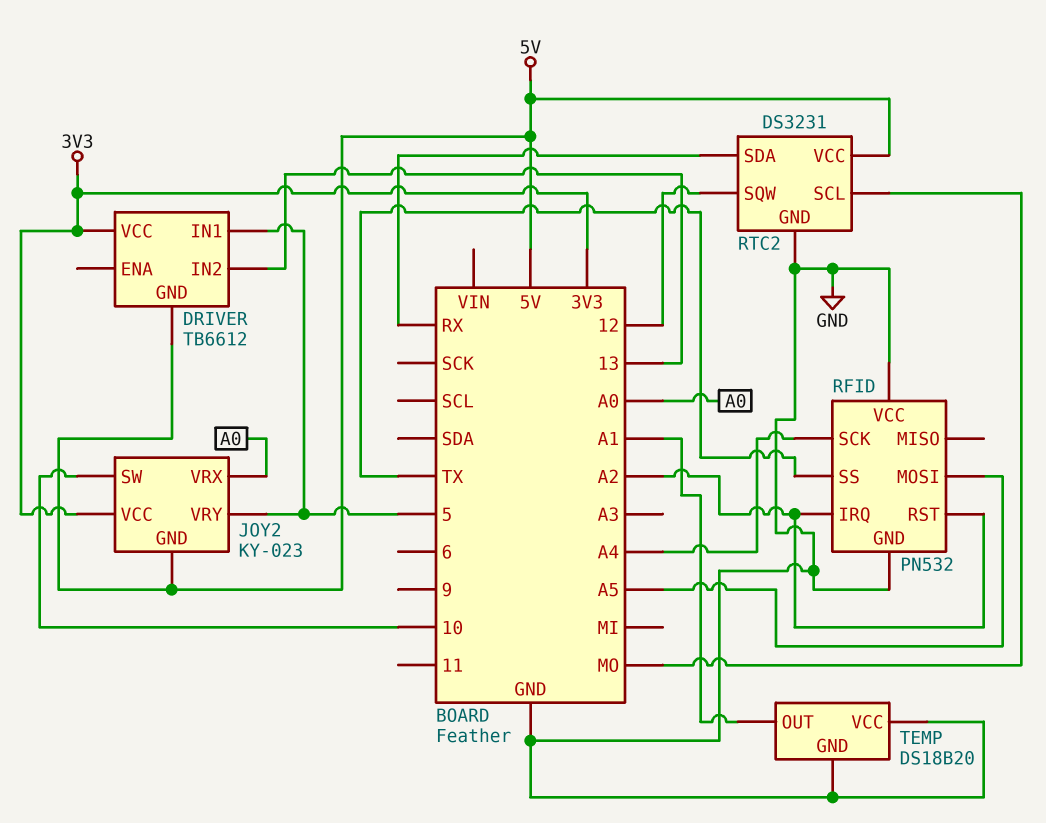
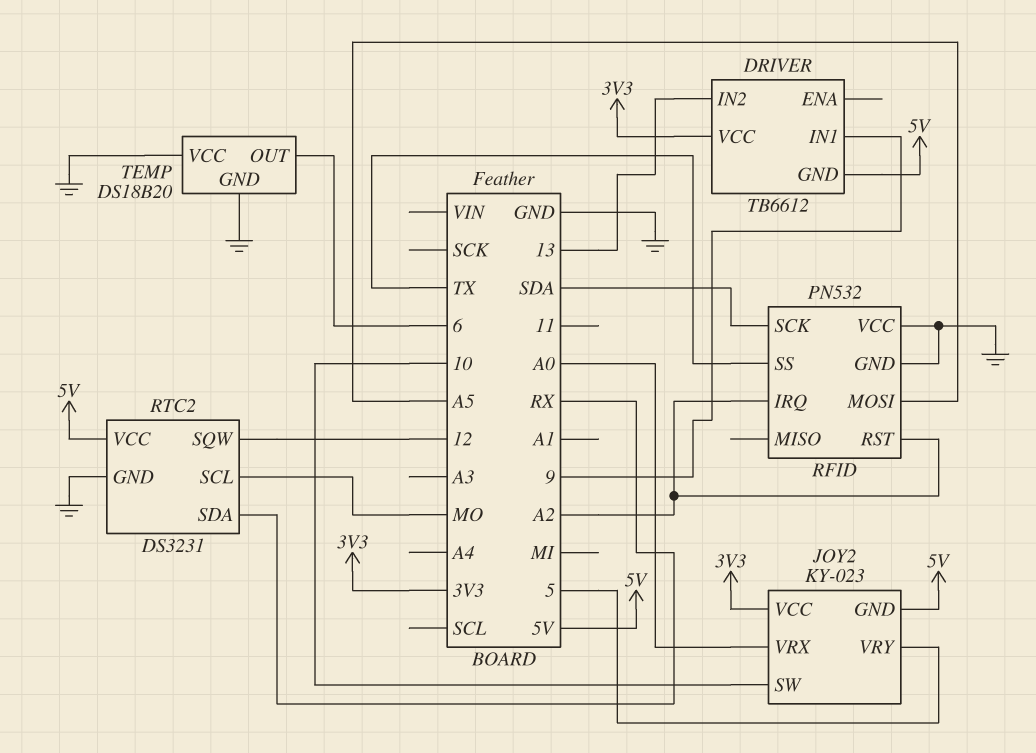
DRIVER pin IN1: 5 -> 9
RFID pin SCK: A4 -> SDA
TEMP pin OUT: A1 -> 6

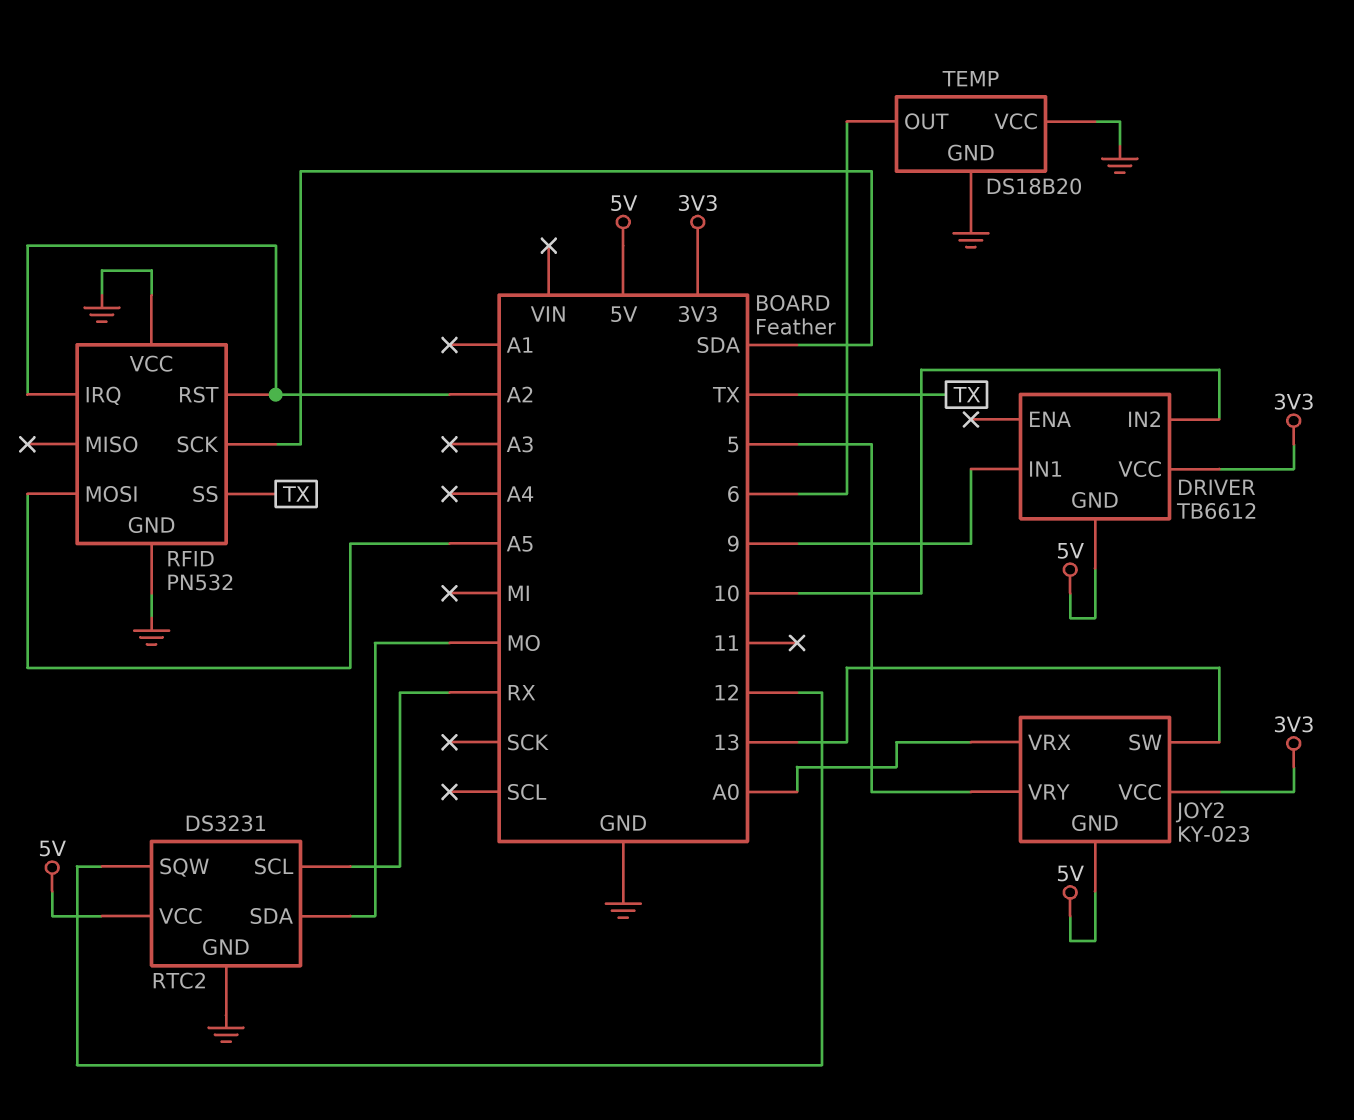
DRIVER pin IN2: 13 -> 10
JOY2 pin SW: 10 -> 13
RTC2 pin SCL: MO -> RX
RTC2 pin SDA: RX -> MO

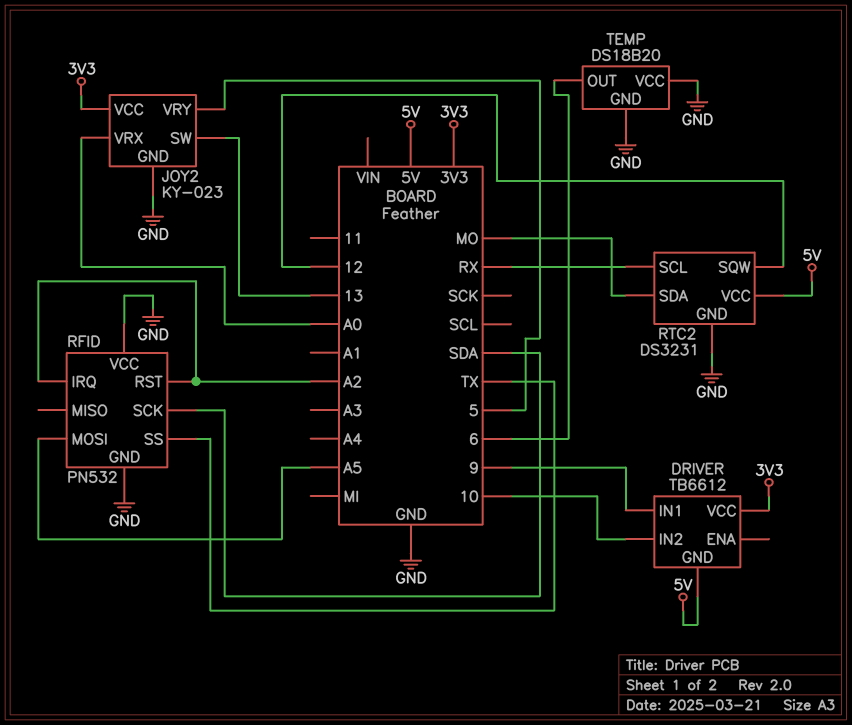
JOY2 pin GND: 5V -> GND

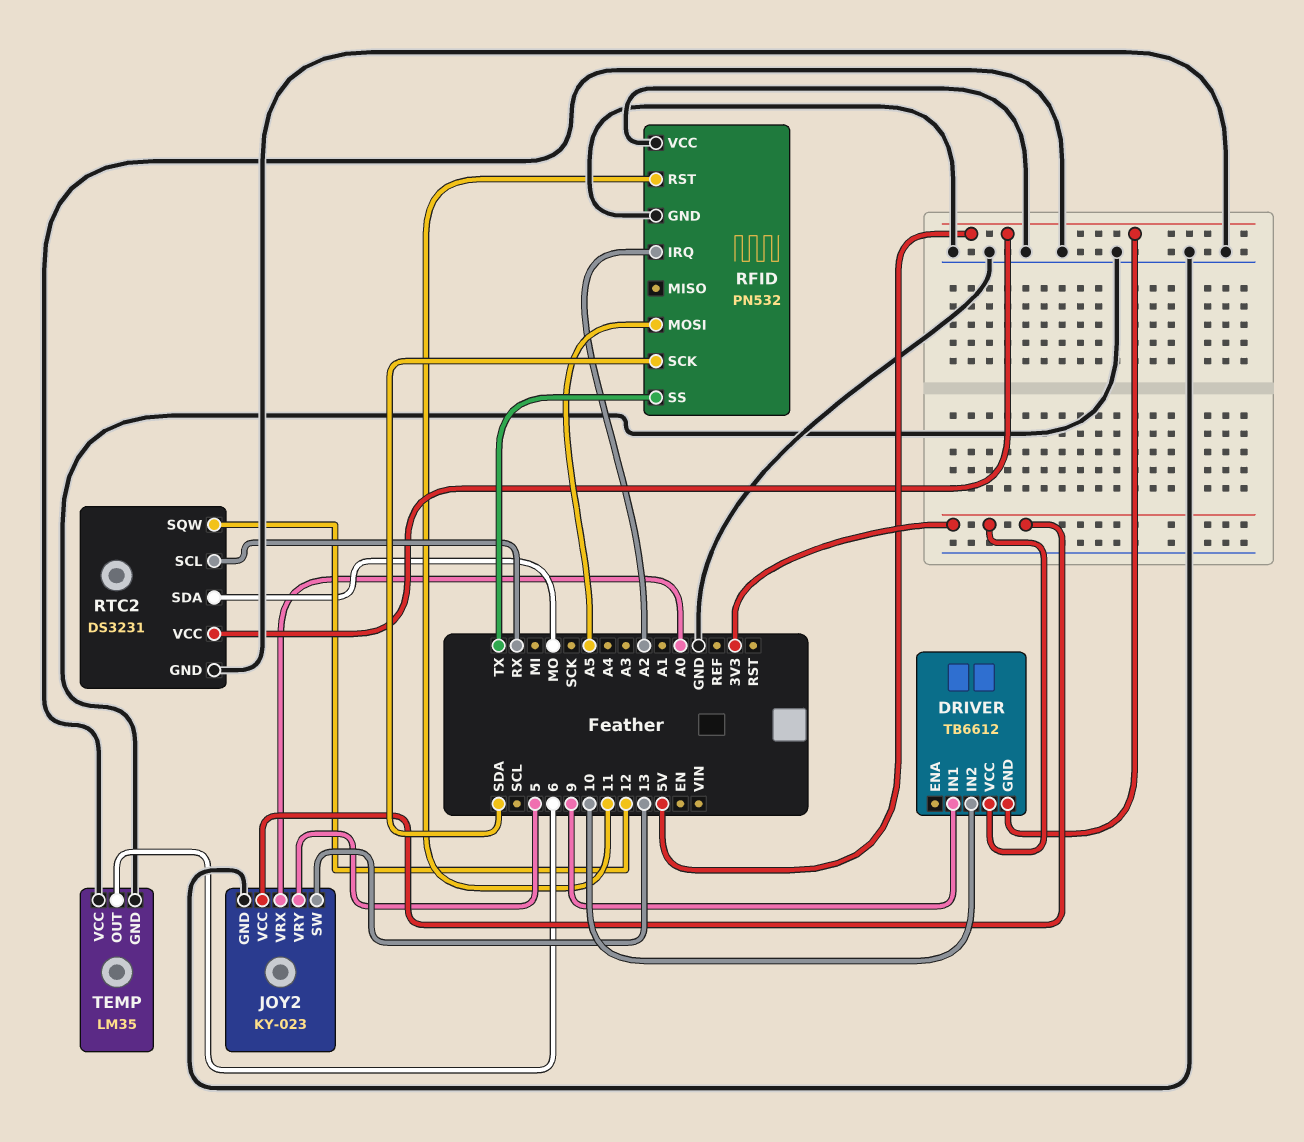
RFID pin RST: A2 -> 11
TEMP: DS18B20 -> LM35

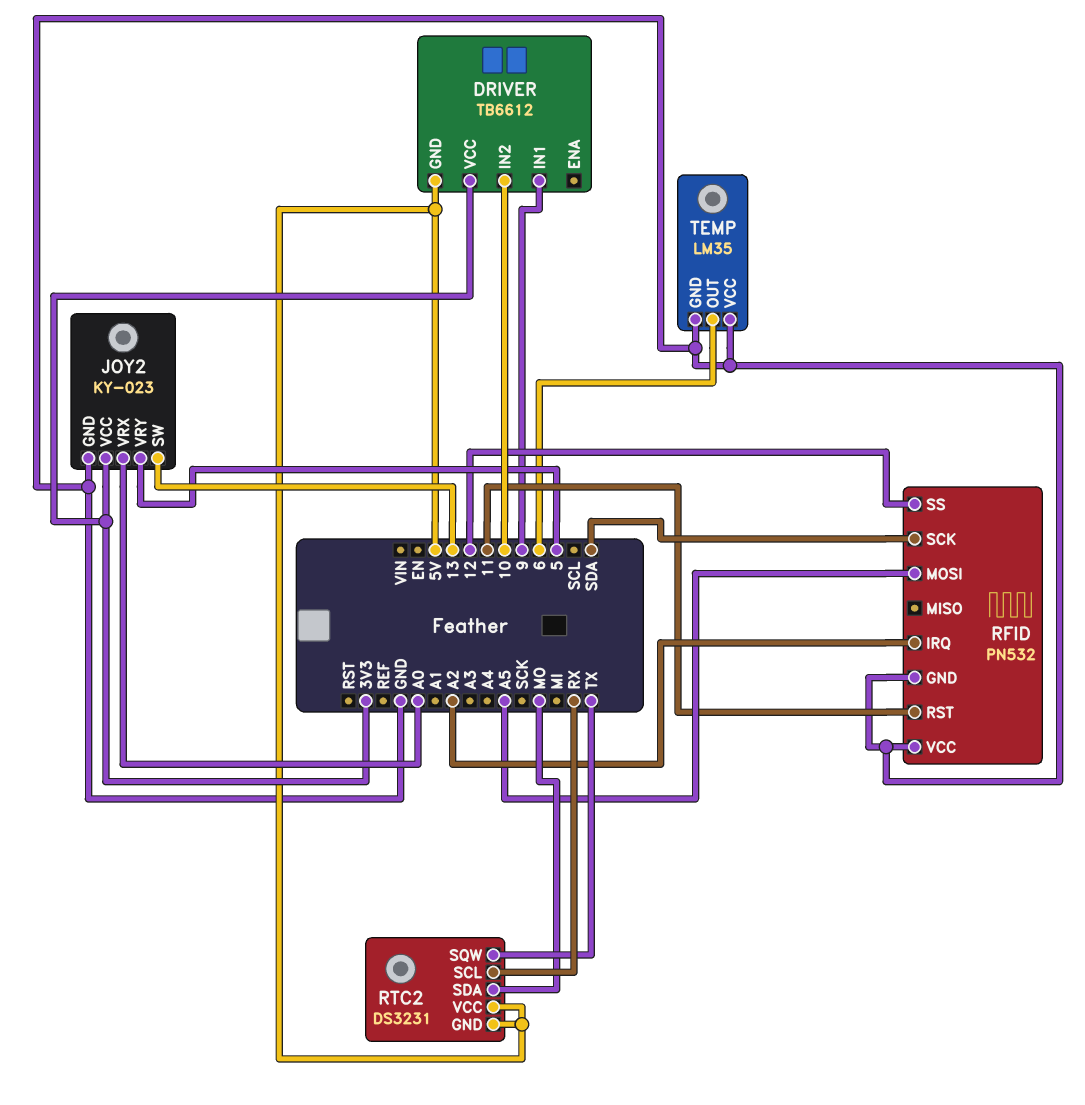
RFID pin SS: TX -> 12
RTC2 pin GND: GND -> 5V
RTC2 pin SQW: 12 -> TX

